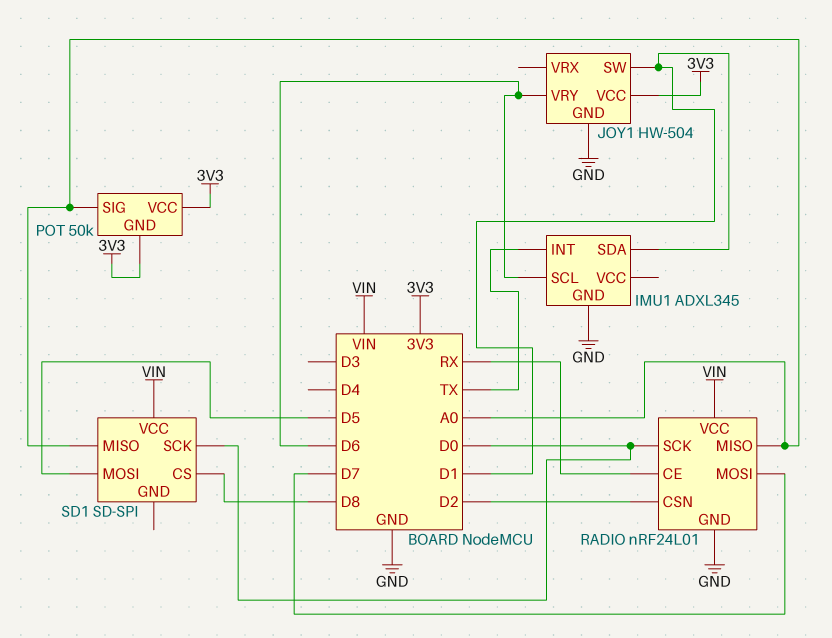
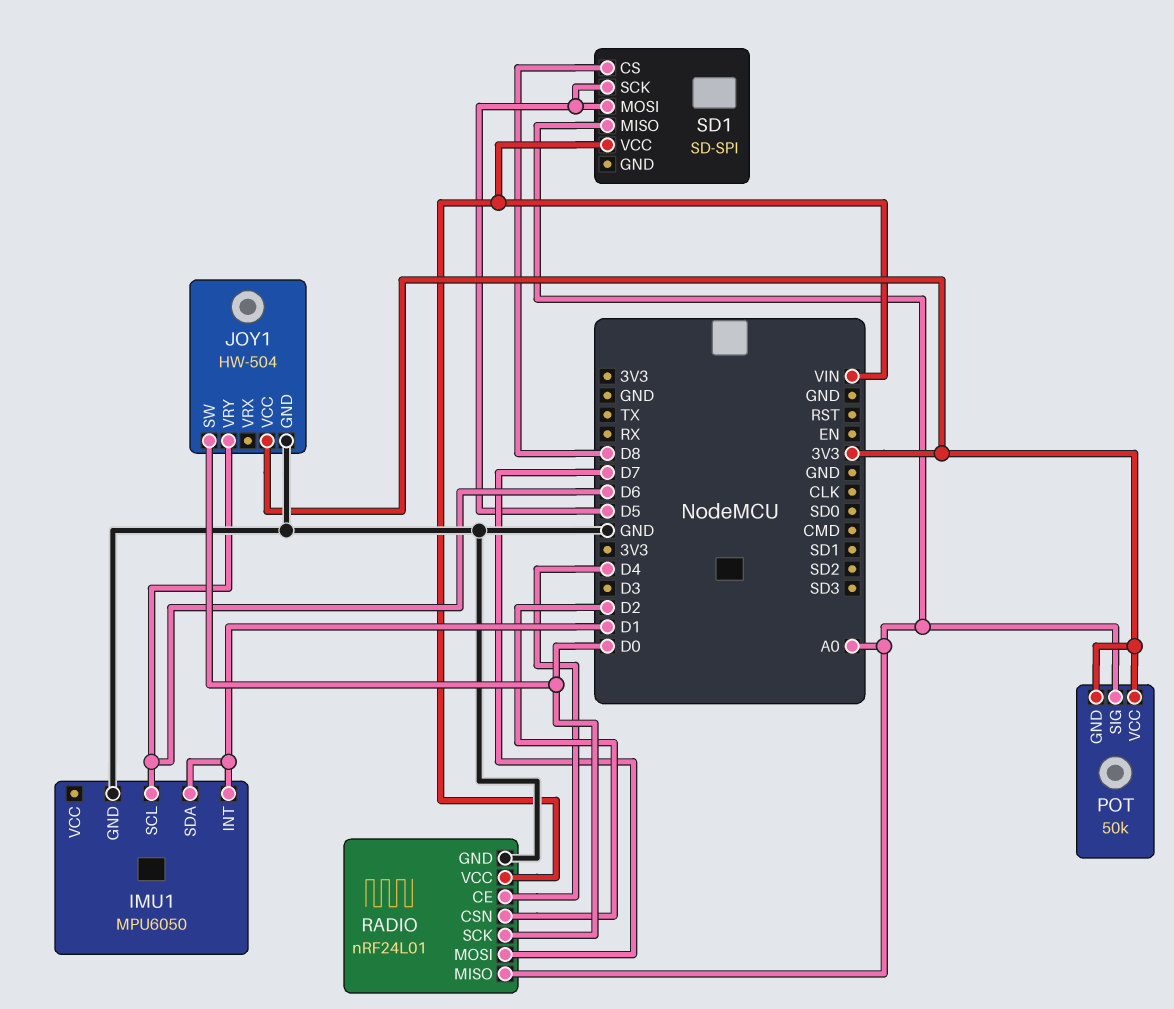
IMU1: ADXL345 -> MPU6050
IMU1 pin INT: TX -> D1
JOY1 pin SW: D1 -> D0
RADIO pin CE: RX -> D4
SD1 pin SCK: D0 -> D5

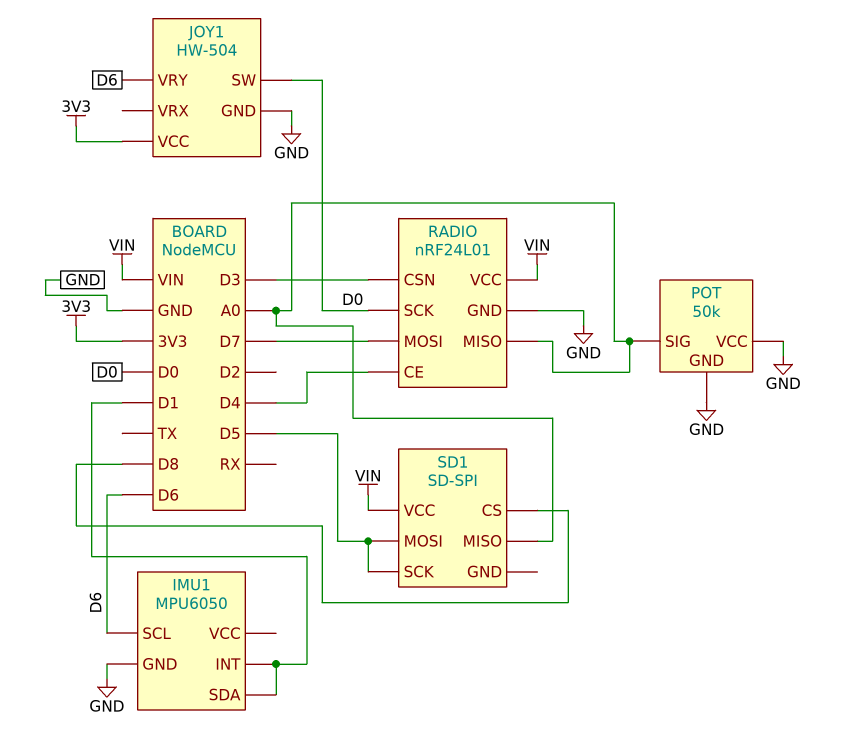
POT pin GND: 3V3 -> GND
POT pin VCC: 3V3 -> GND
RADIO pin CSN: D2 -> D3

